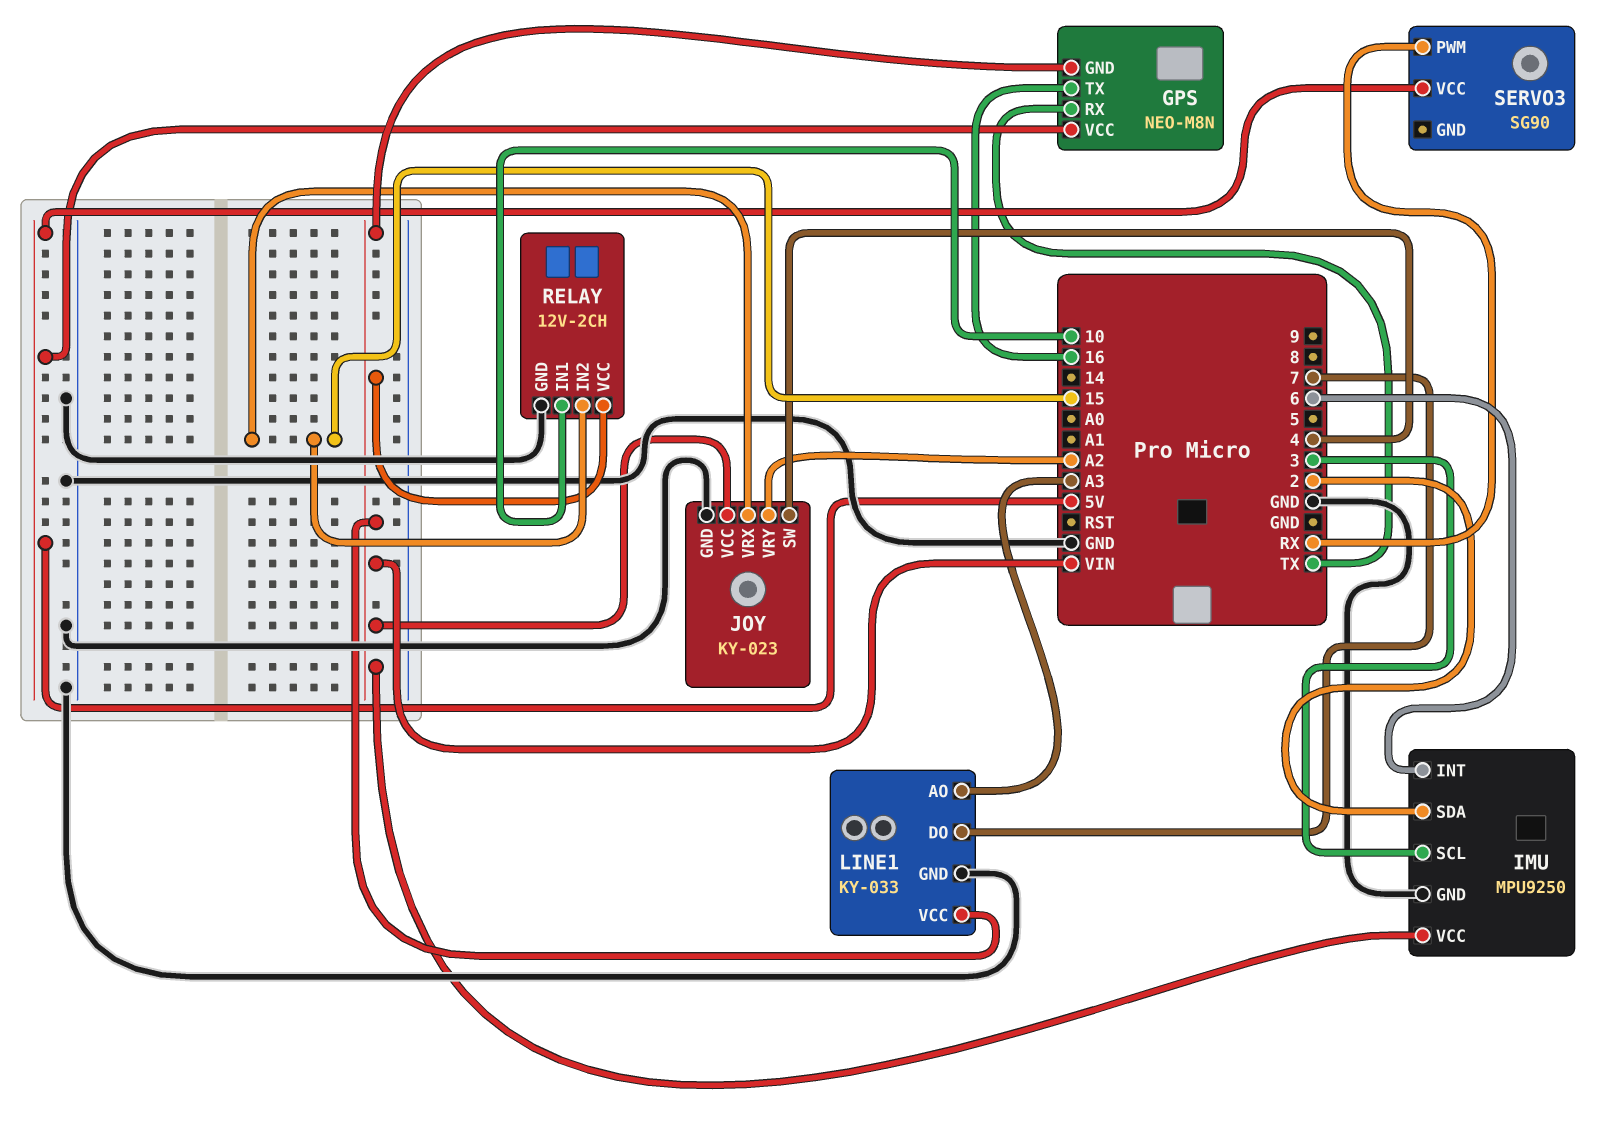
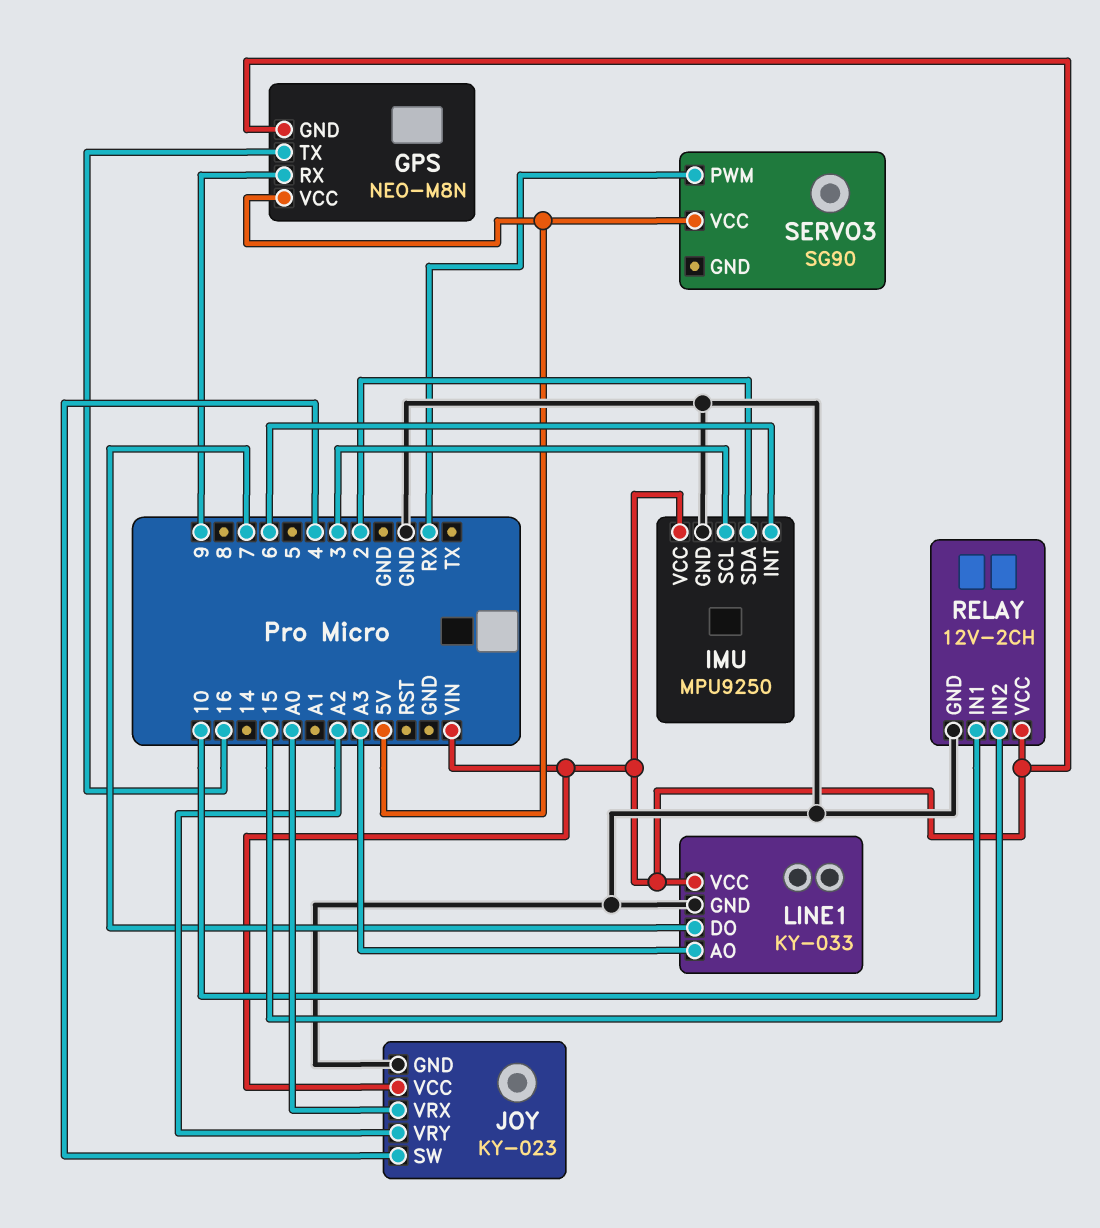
GPS pin RX: TX -> 9
JOY pin VRX: 15 -> A0

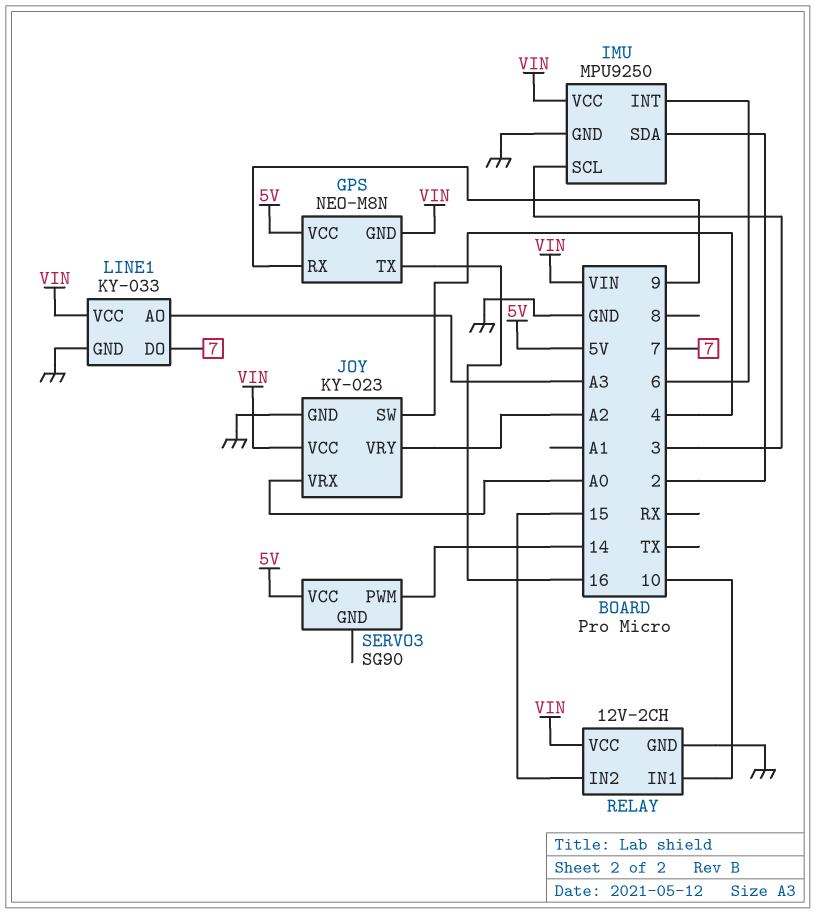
SERVO3 pin PWM: RX -> 14

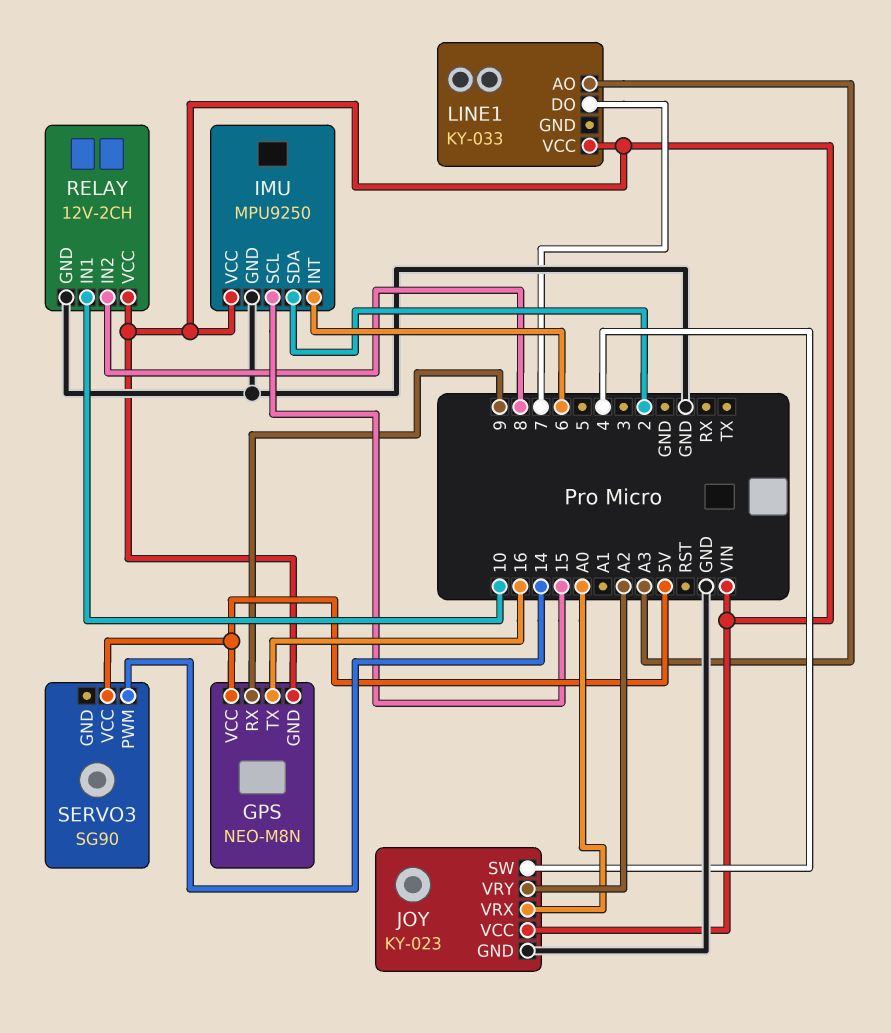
IMU pin SCL: 3 -> 15
LINE1 pin GND: GND -> none
RELAY pin IN2: 15 -> 8

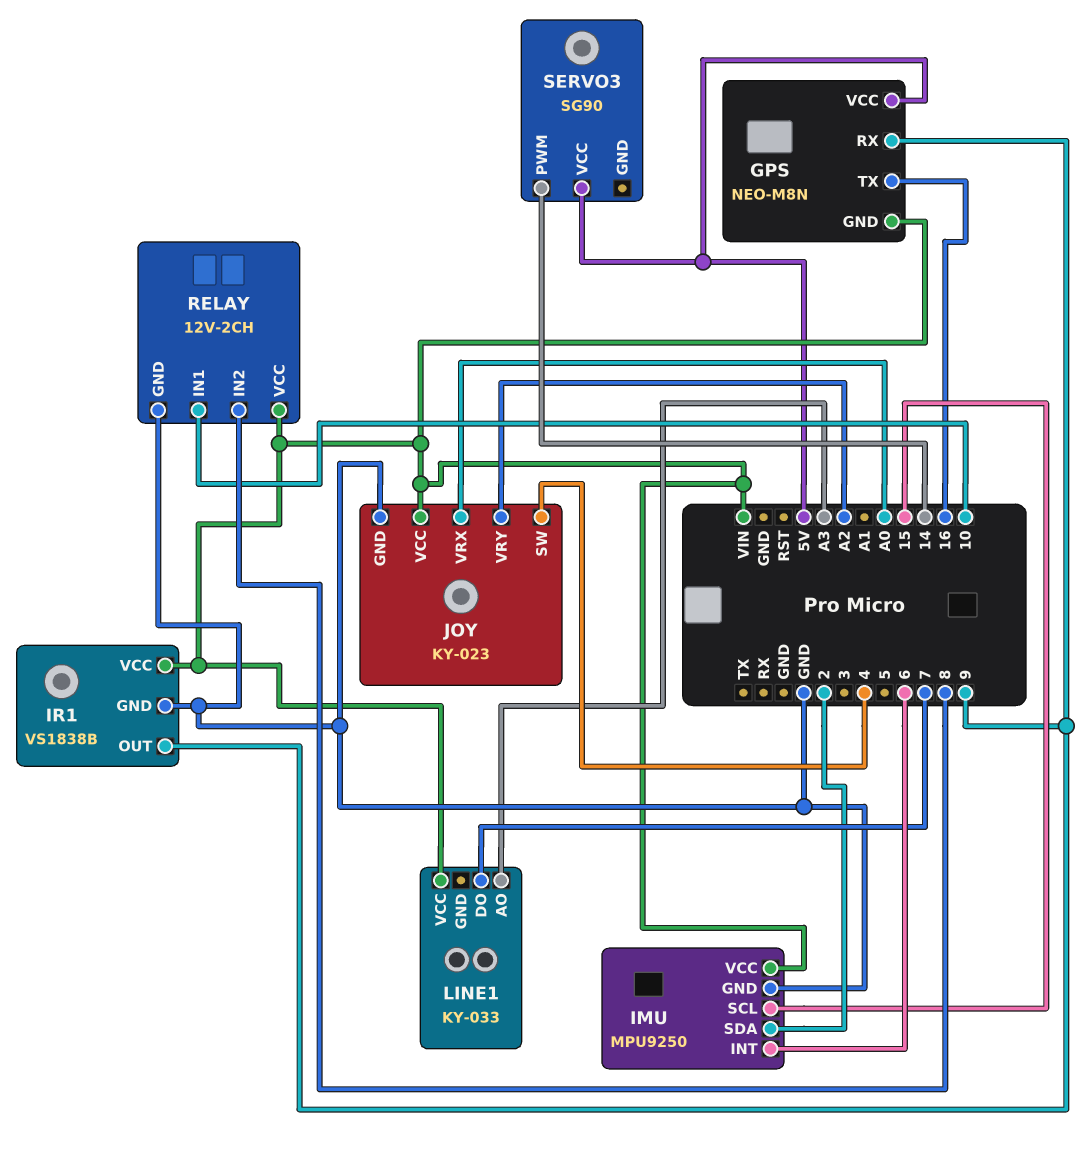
IR1: none -> VS1838B
IR1 pin GND: none -> GND
IR1 pin OUT: none -> 9
IR1 pin VCC: none -> VIN

